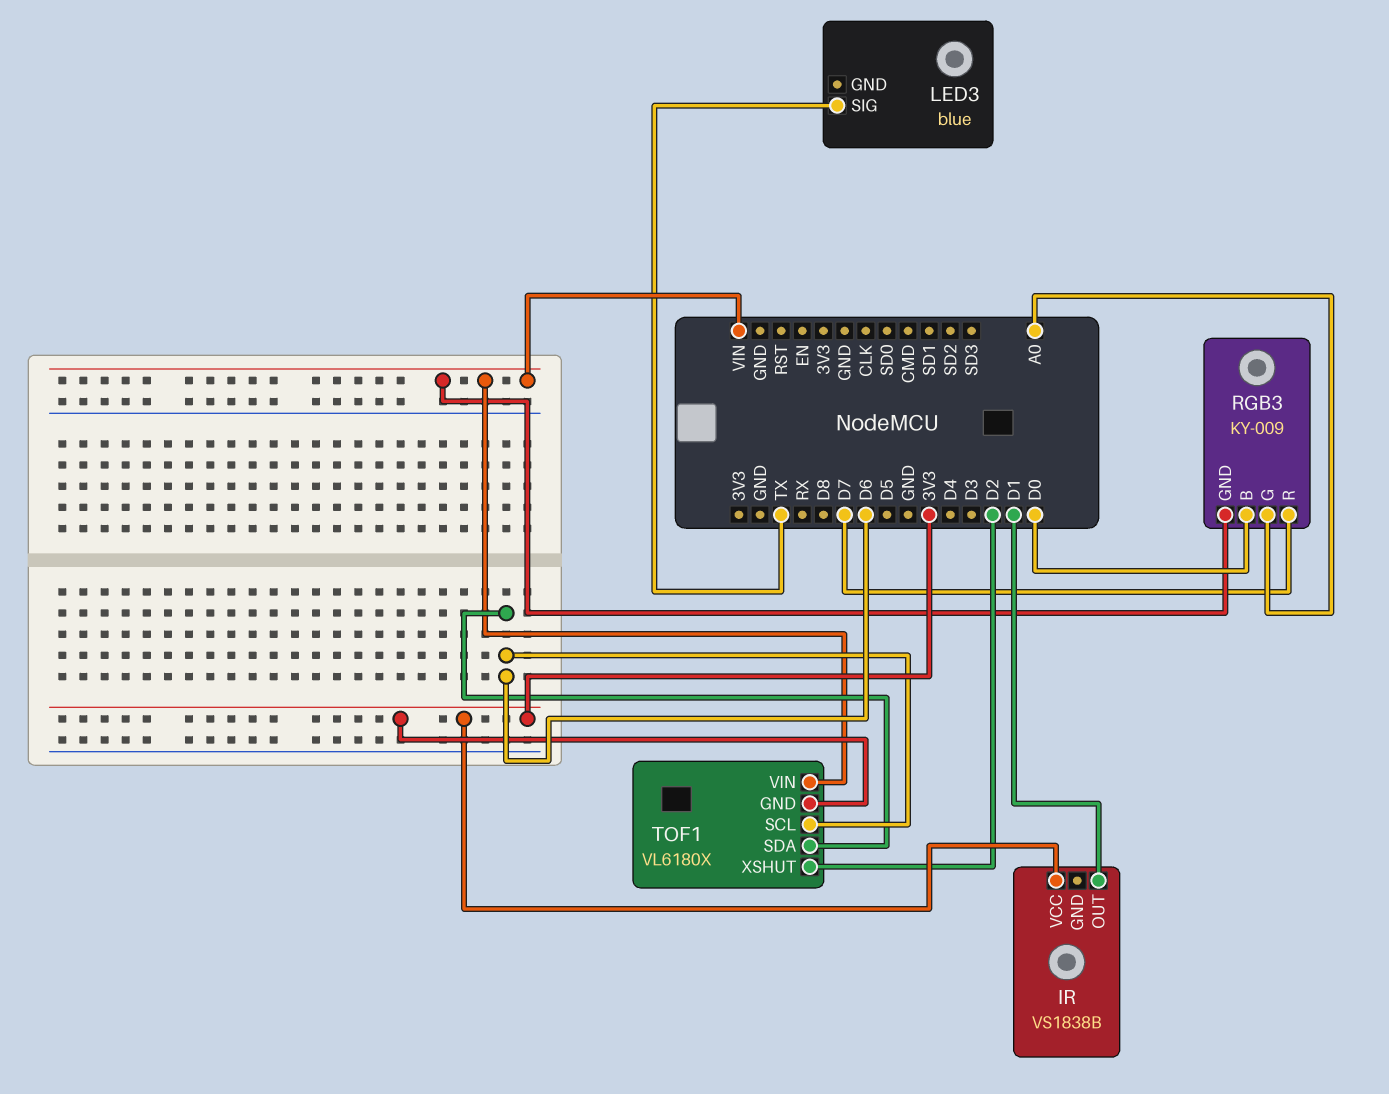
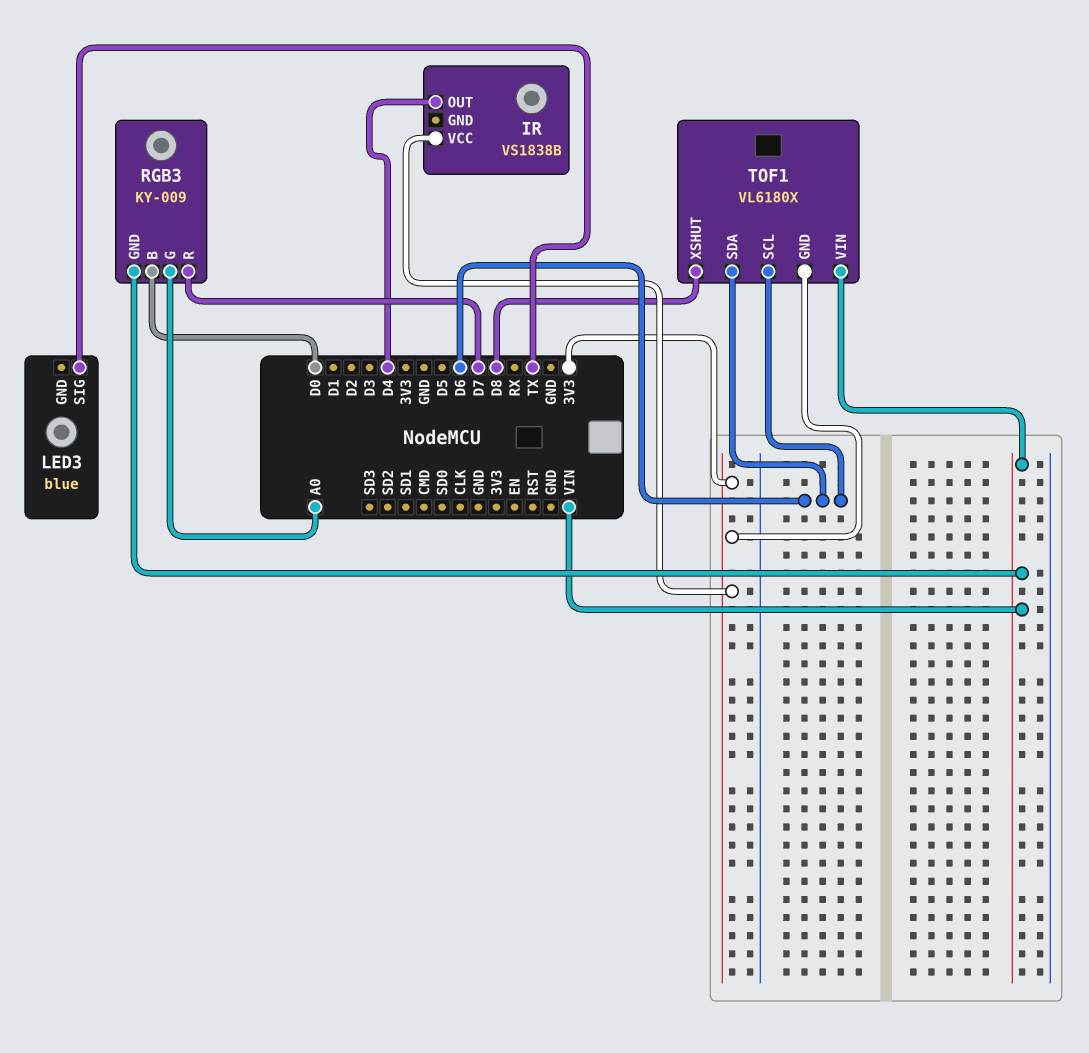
IR pin OUT: D1 -> D4
TOF1 pin XSHUT: D2 -> D8

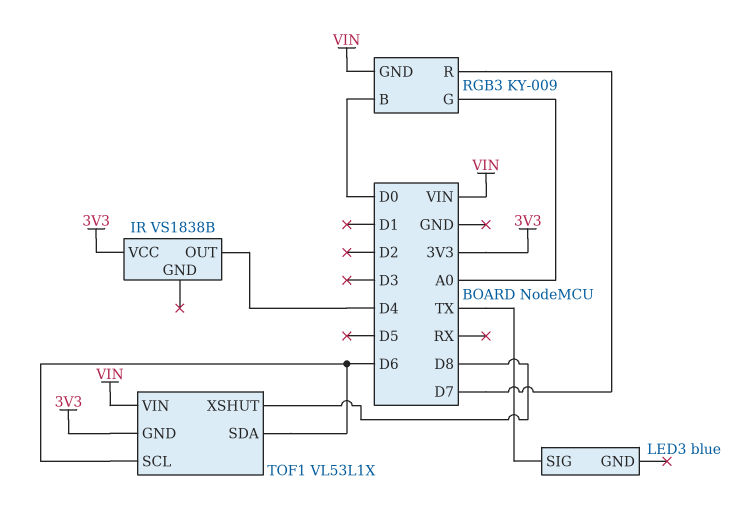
TOF1: VL6180X -> VL53L1X

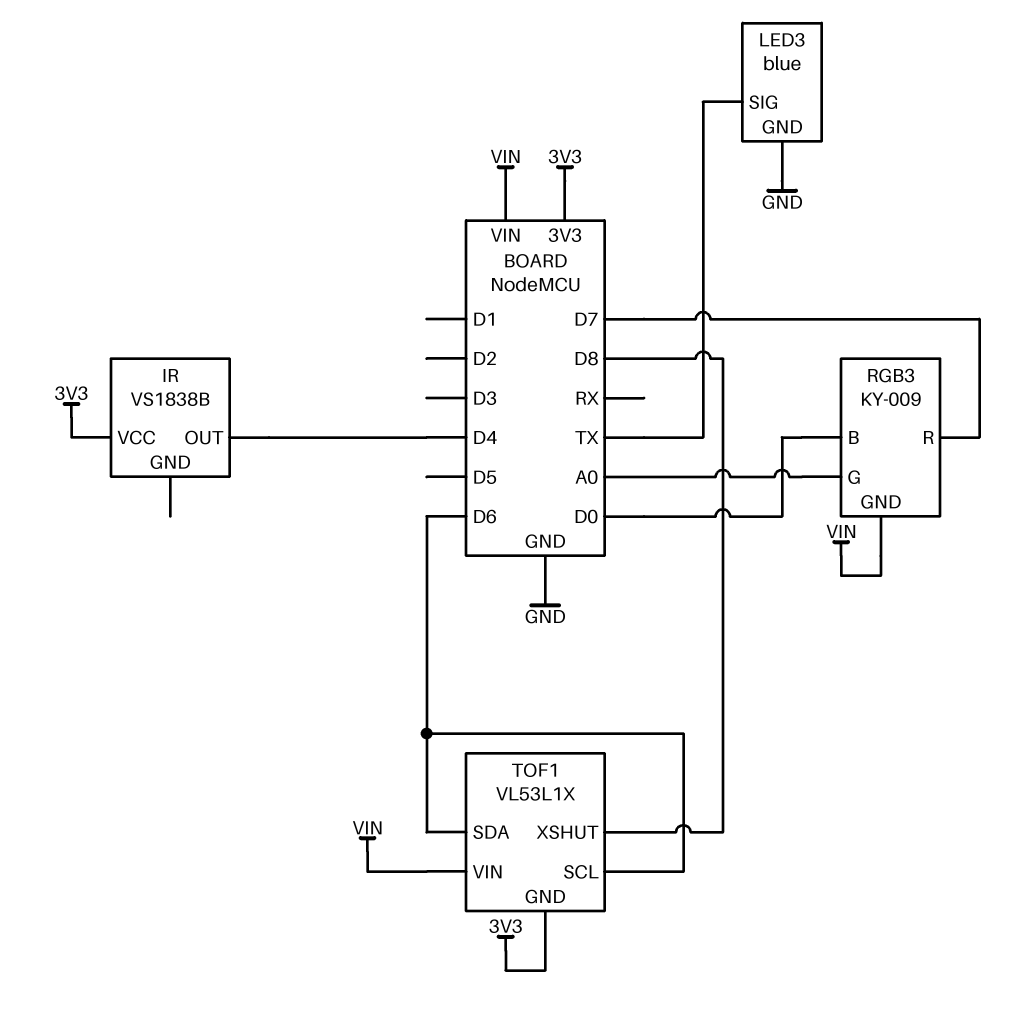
LED3 pin GND: none -> GND

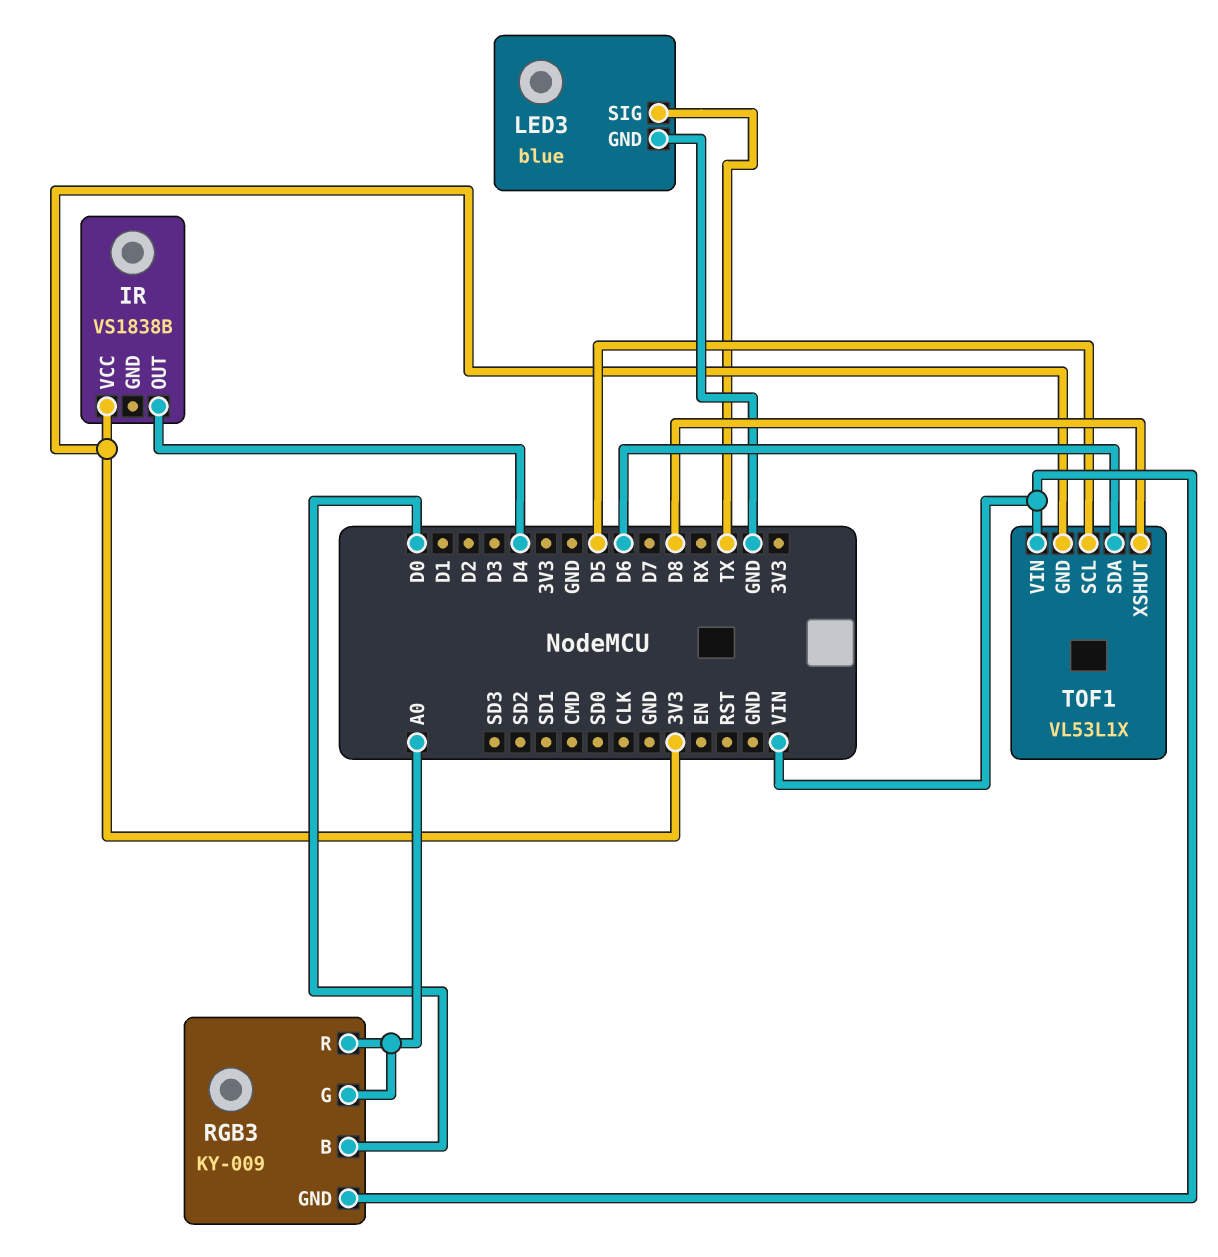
RGB3 pin R: D7 -> A0
TOF1 pin SCL: D6 -> D5

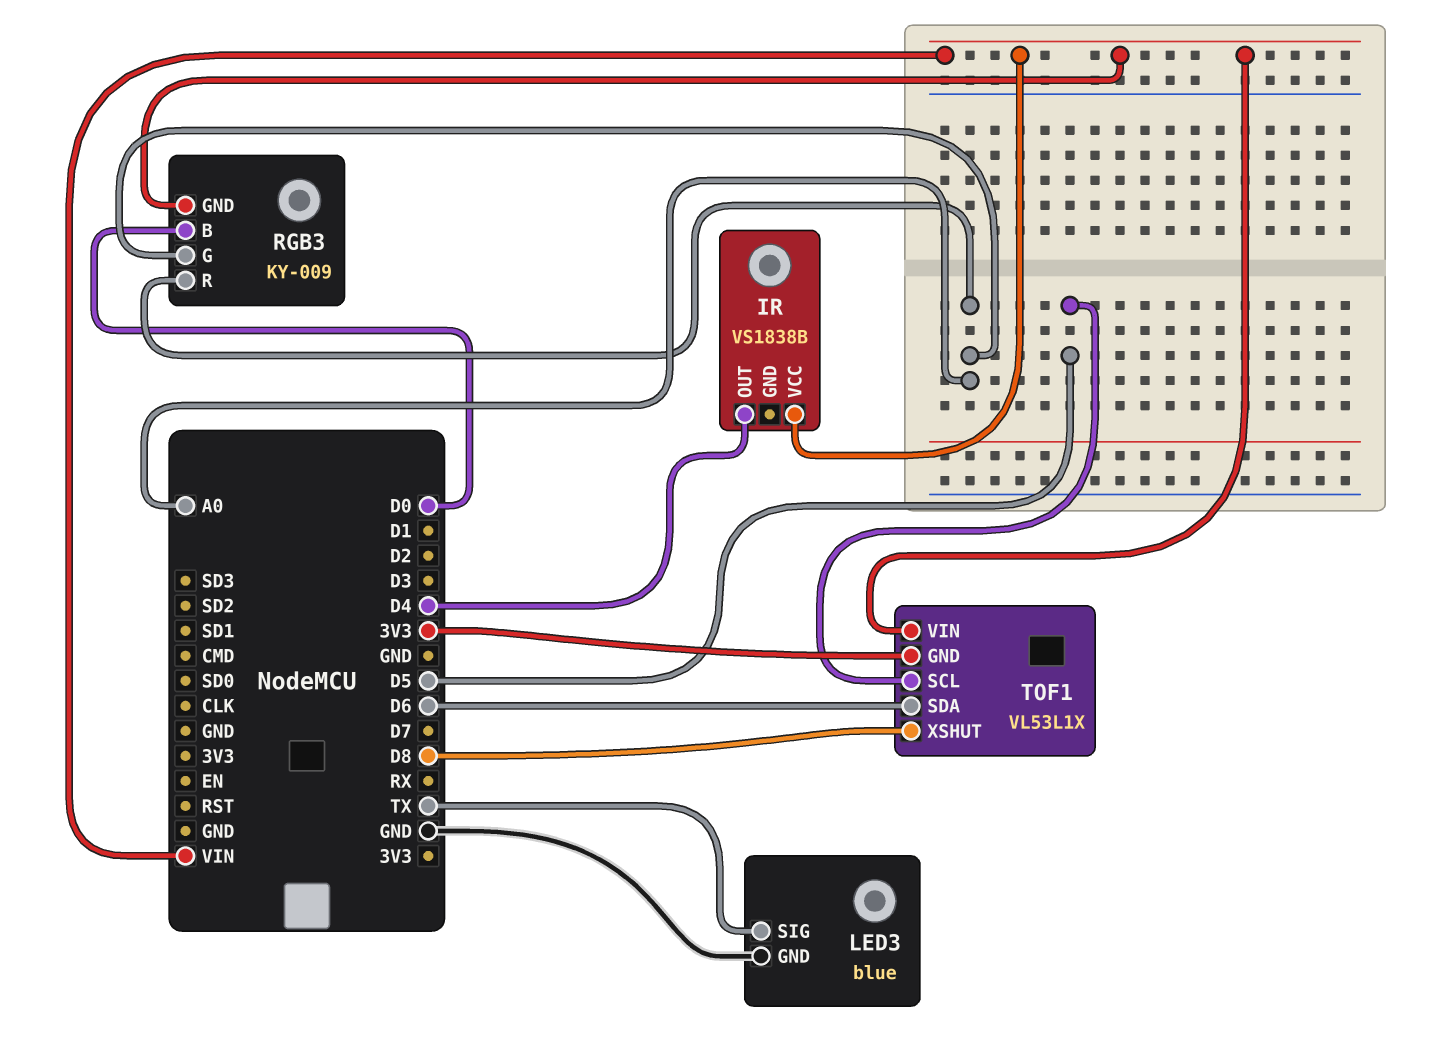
IR pin VCC: 3V3 -> VIN

